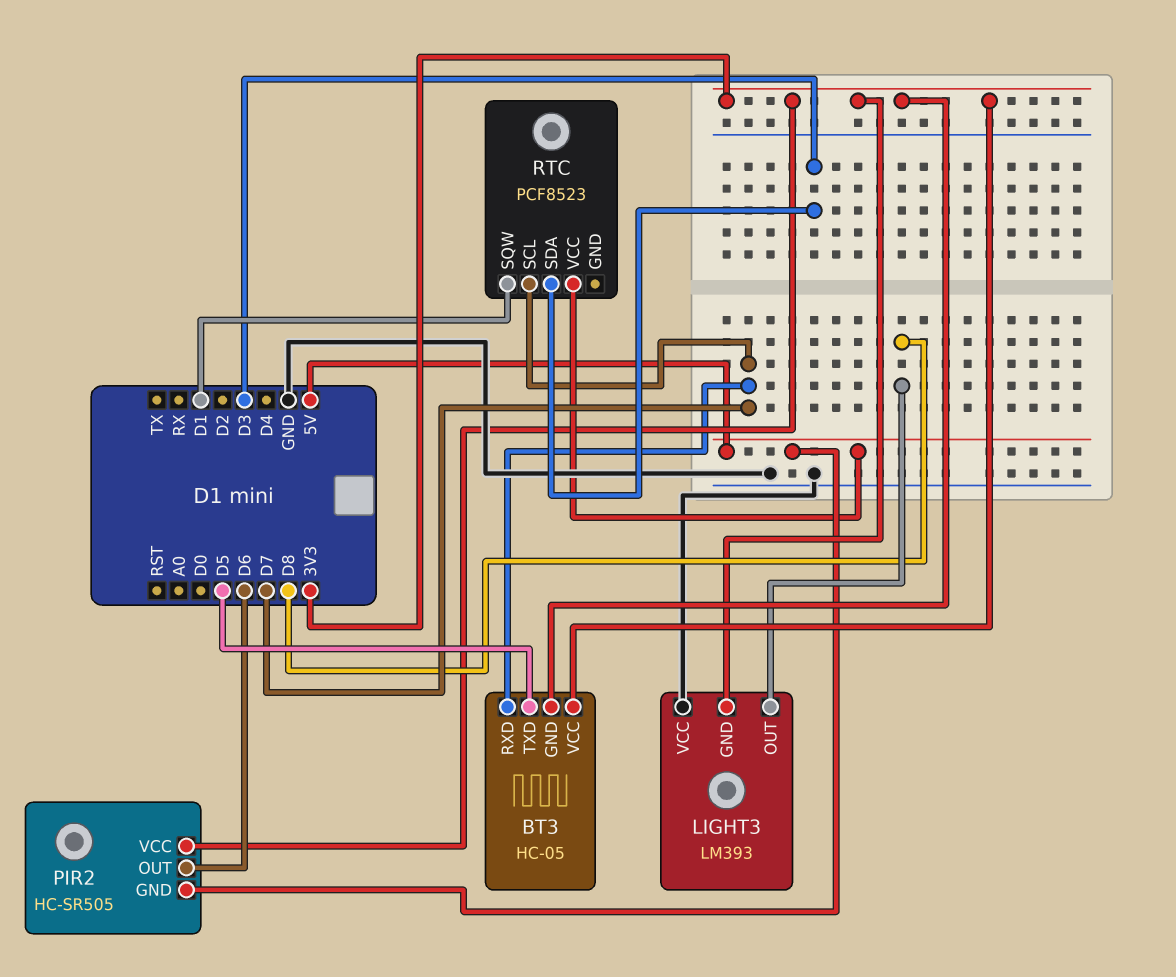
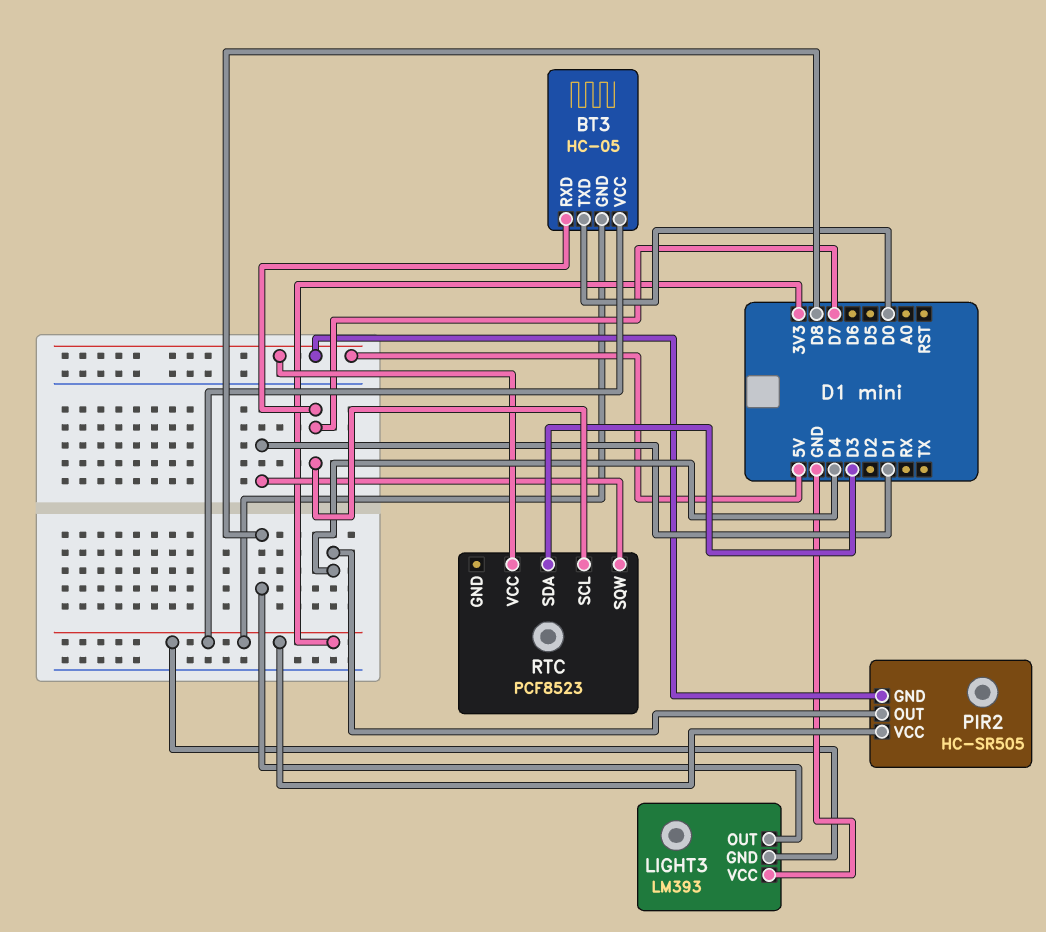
BT3 pin TXD: D5 -> D0
PIR2 pin OUT: D6 -> D4

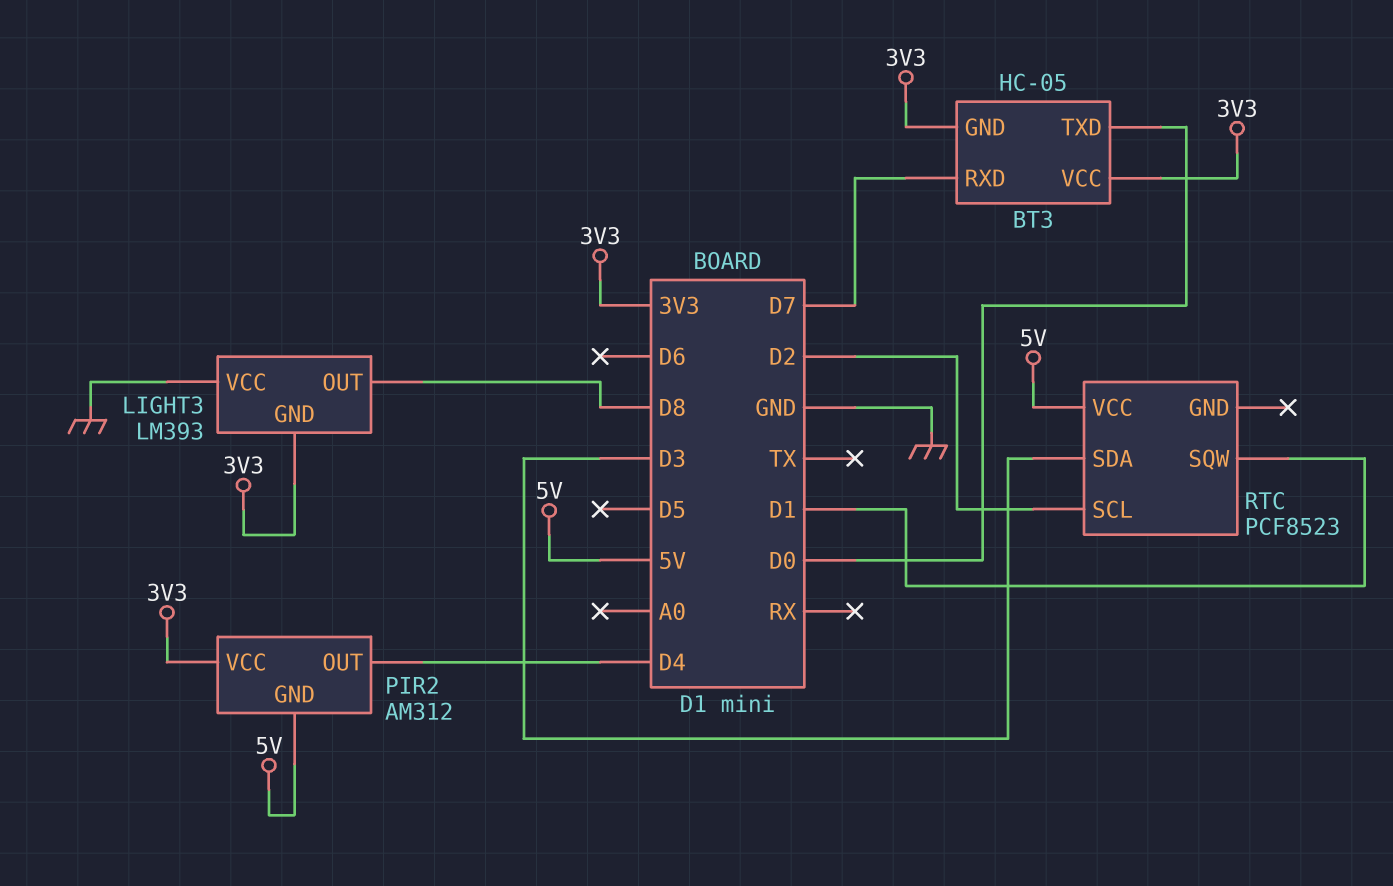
PIR2: HC-SR505 -> AM312
RTC pin SCL: D7 -> D2

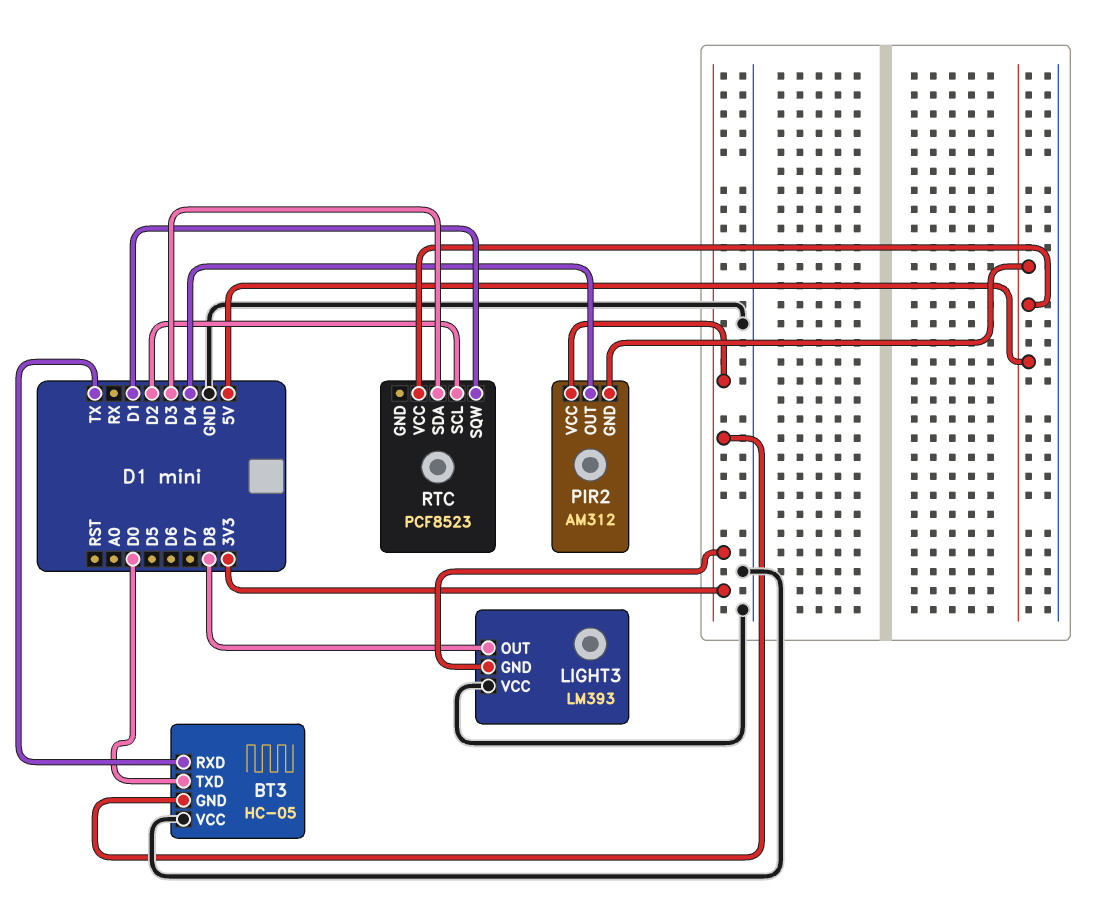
BT3 pin RXD: D7 -> TX
BT3 pin VCC: 3V3 -> GND

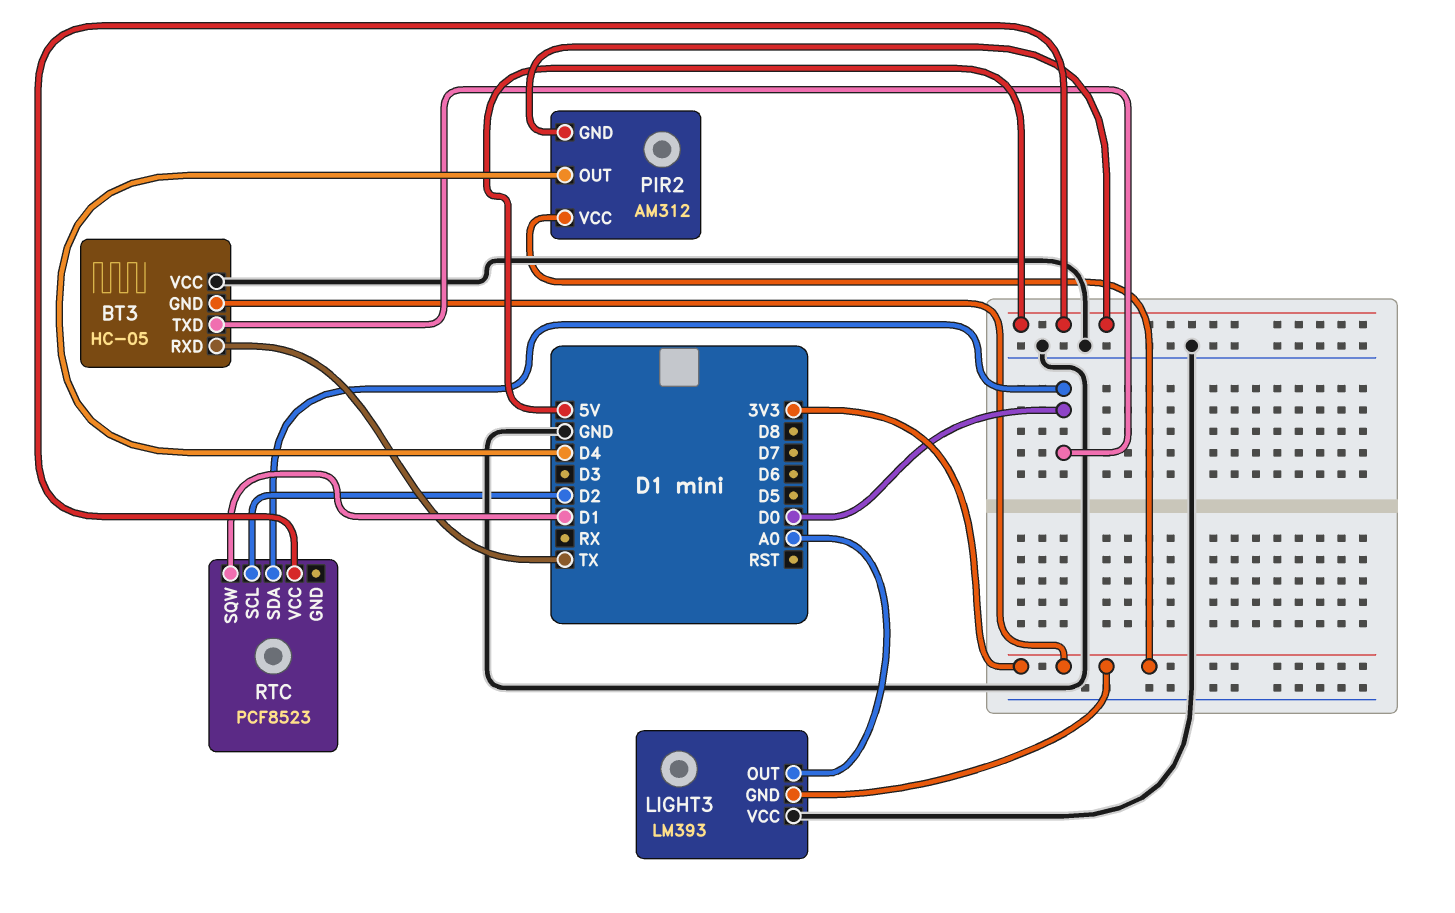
LIGHT3 pin OUT: D8 -> A0
RTC pin SDA: D3 -> D0

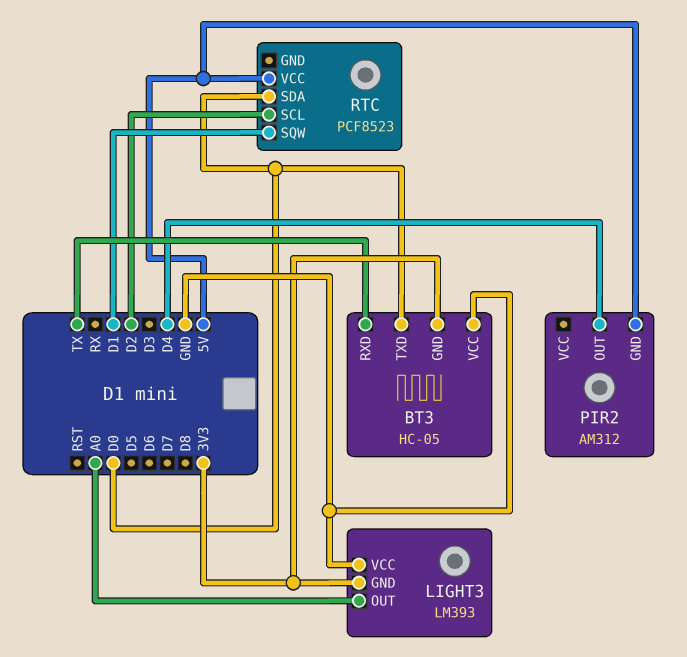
PIR2 pin VCC: 3V3 -> none

